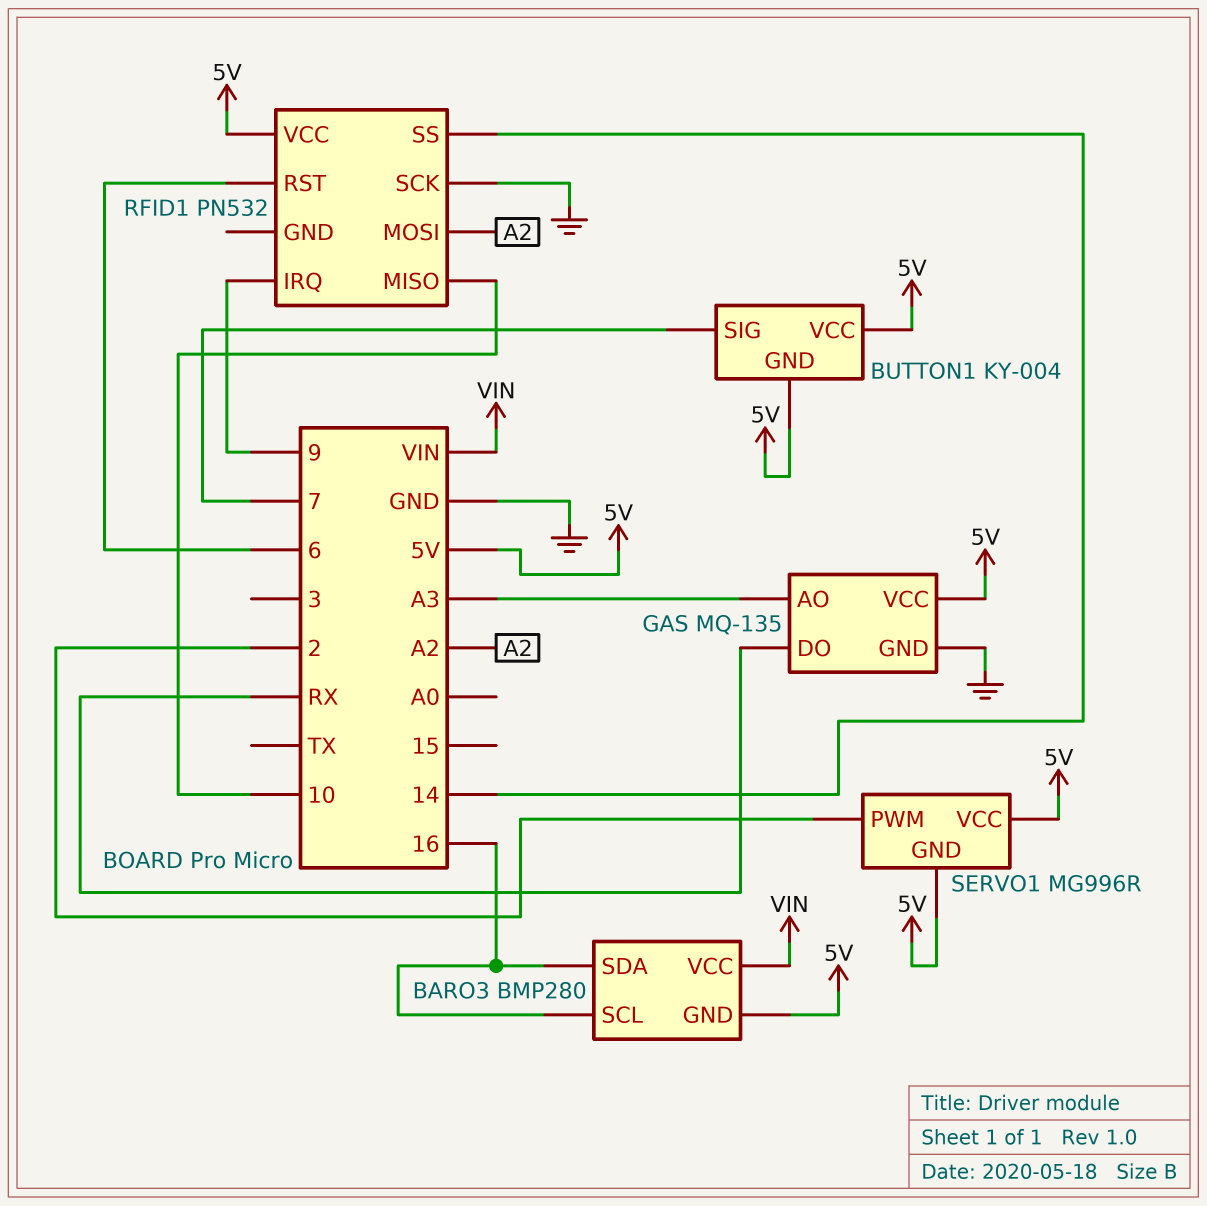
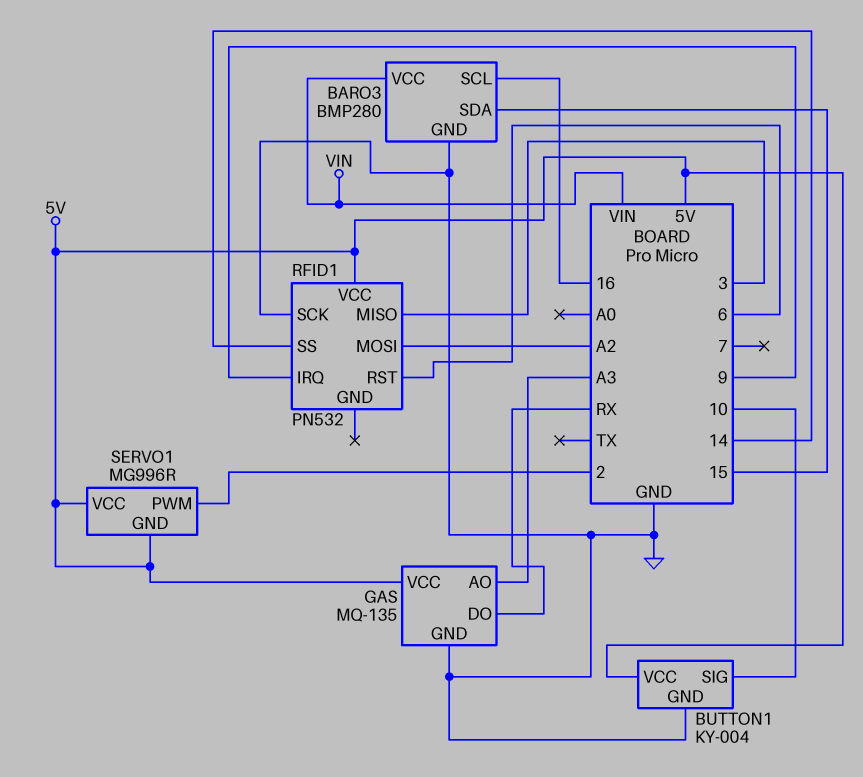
BARO3 pin GND: 5V -> GND
BARO3 pin SDA: 16 -> 15
BUTTON1 pin GND: 5V -> GND
BUTTON1 pin SIG: 7 -> 10
RFID1 pin MISO: 10 -> 3

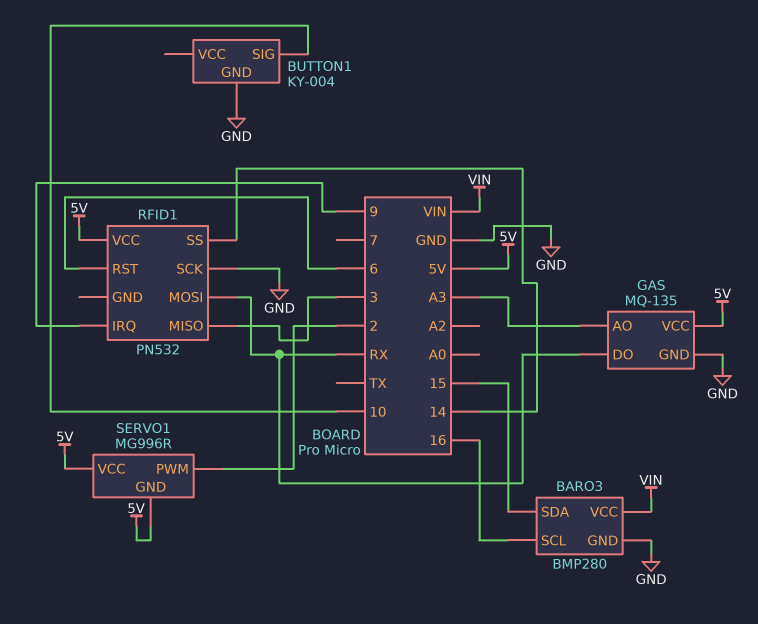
BUTTON1 pin VCC: 5V -> none
RFID1 pin MOSI: A2 -> RX

